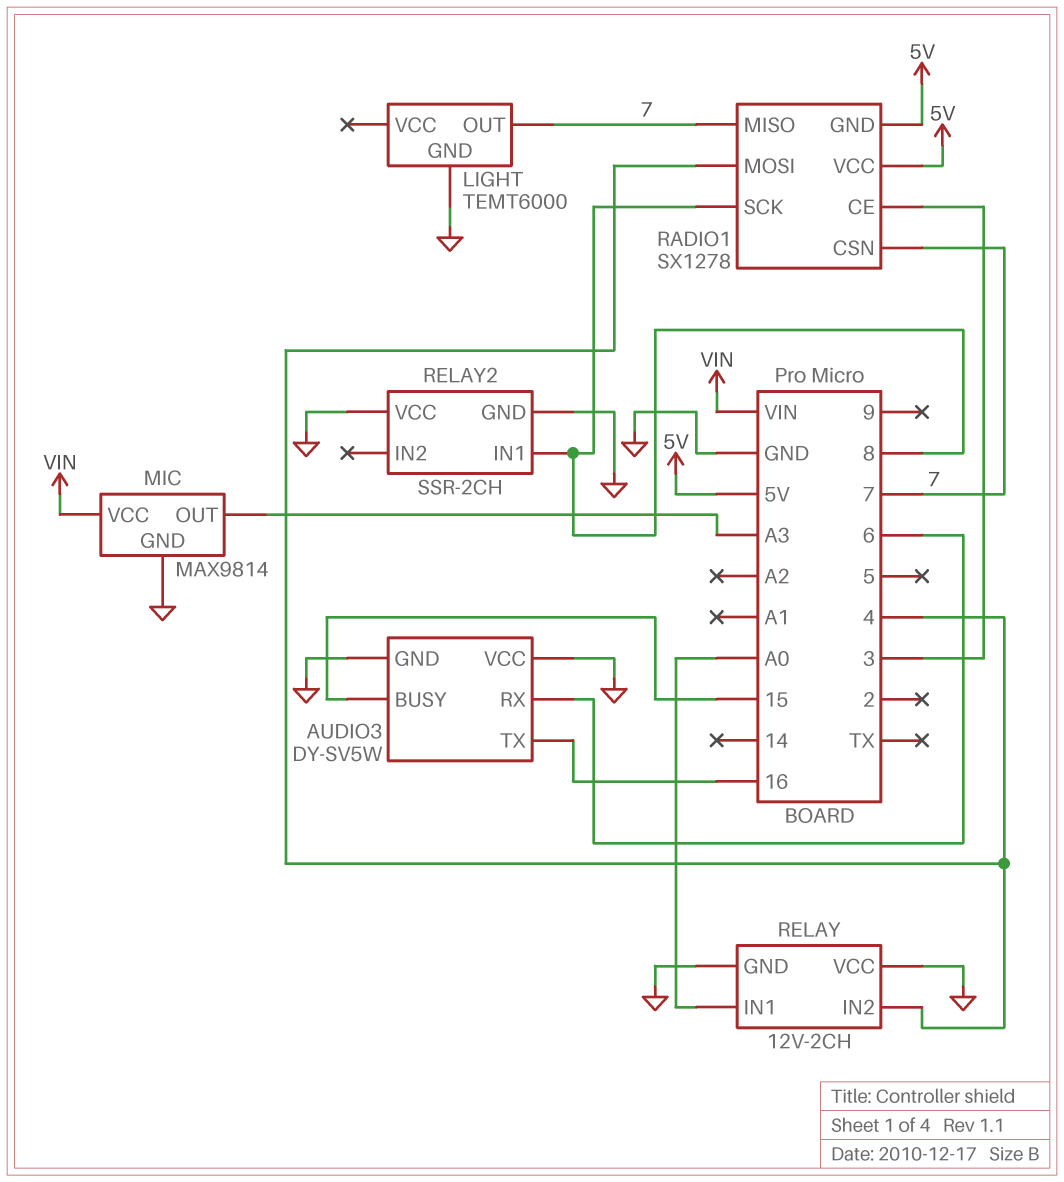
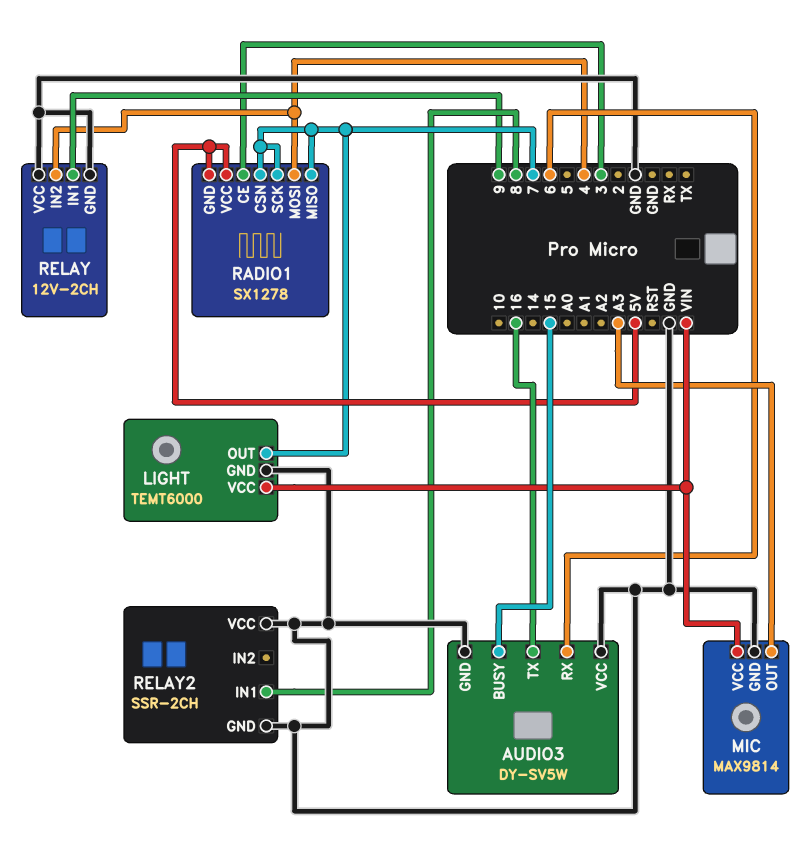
LIGHT pin VCC: none -> VIN
RADIO1 pin SCK: 8 -> 7
RELAY pin IN1: A0 -> 9

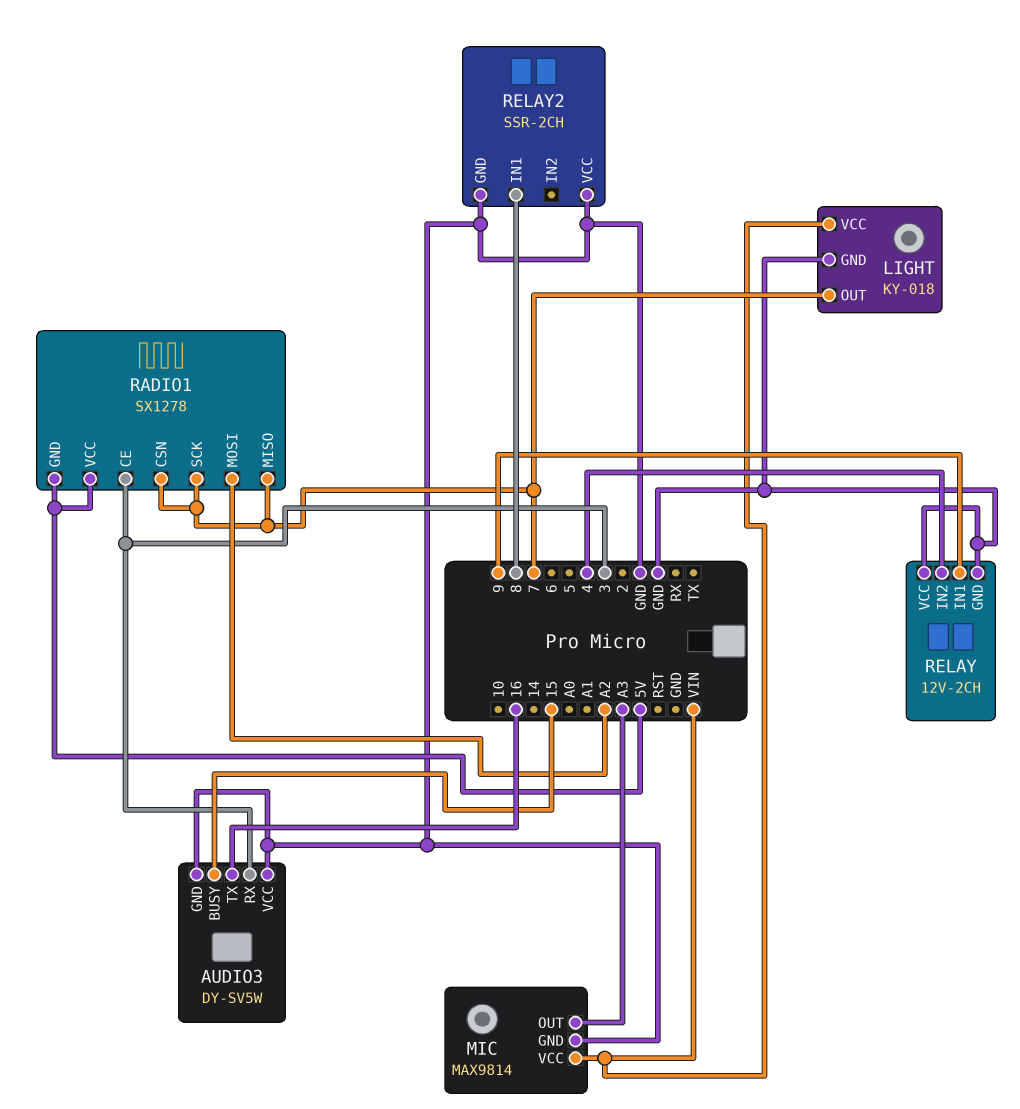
AUDIO3 pin RX: 6 -> 3
LIGHT: TEMT6000 -> KY-018
RADIO1 pin MOSI: 4 -> A2

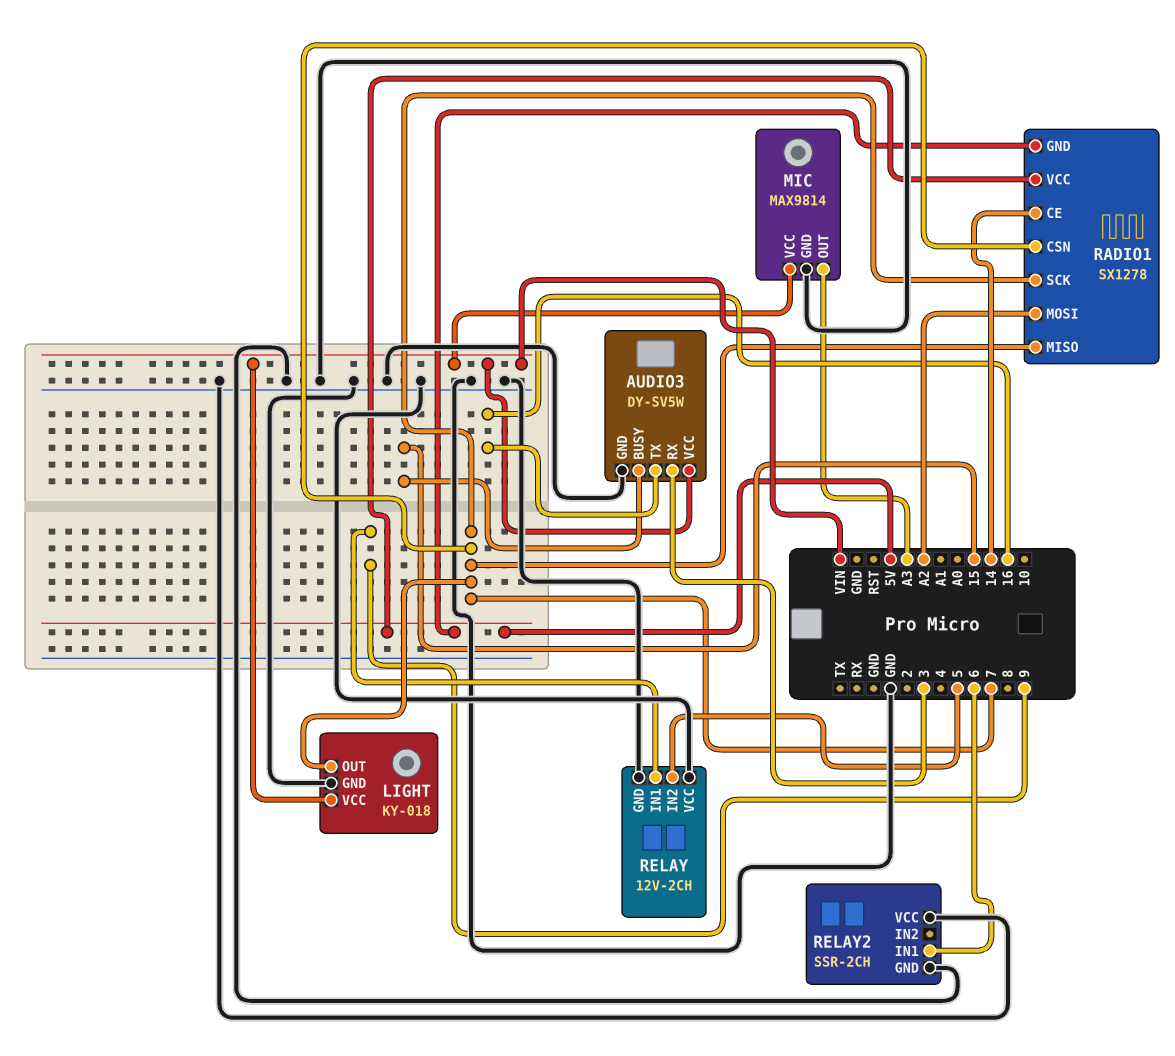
AUDIO3 pin VCC: GND -> VIN
RADIO1 pin CE: 3 -> 14
RELAY pin IN2: 4 -> 5
RELAY2 pin IN1: 8 -> 6

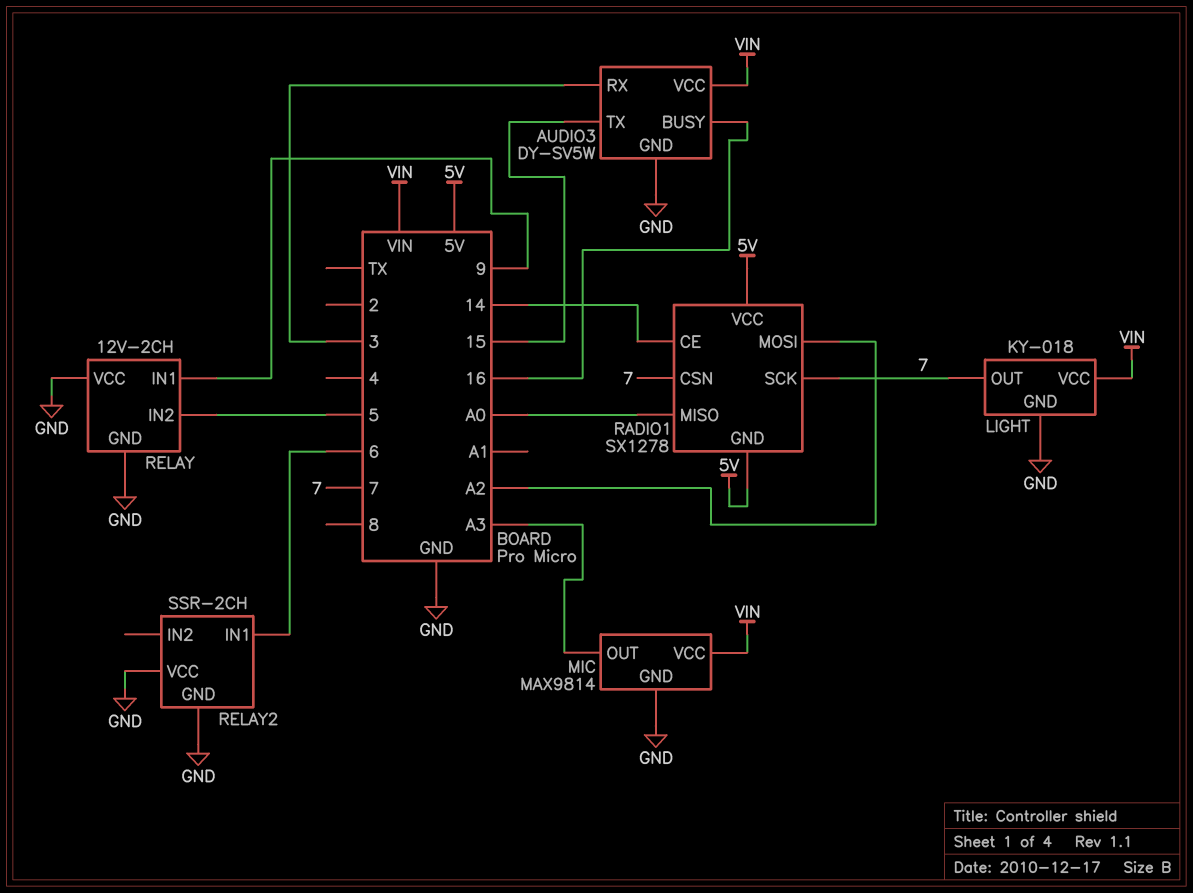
AUDIO3 pin BUSY: 15 -> 16
AUDIO3 pin TX: 16 -> 15
RADIO1 pin MISO: 7 -> A0

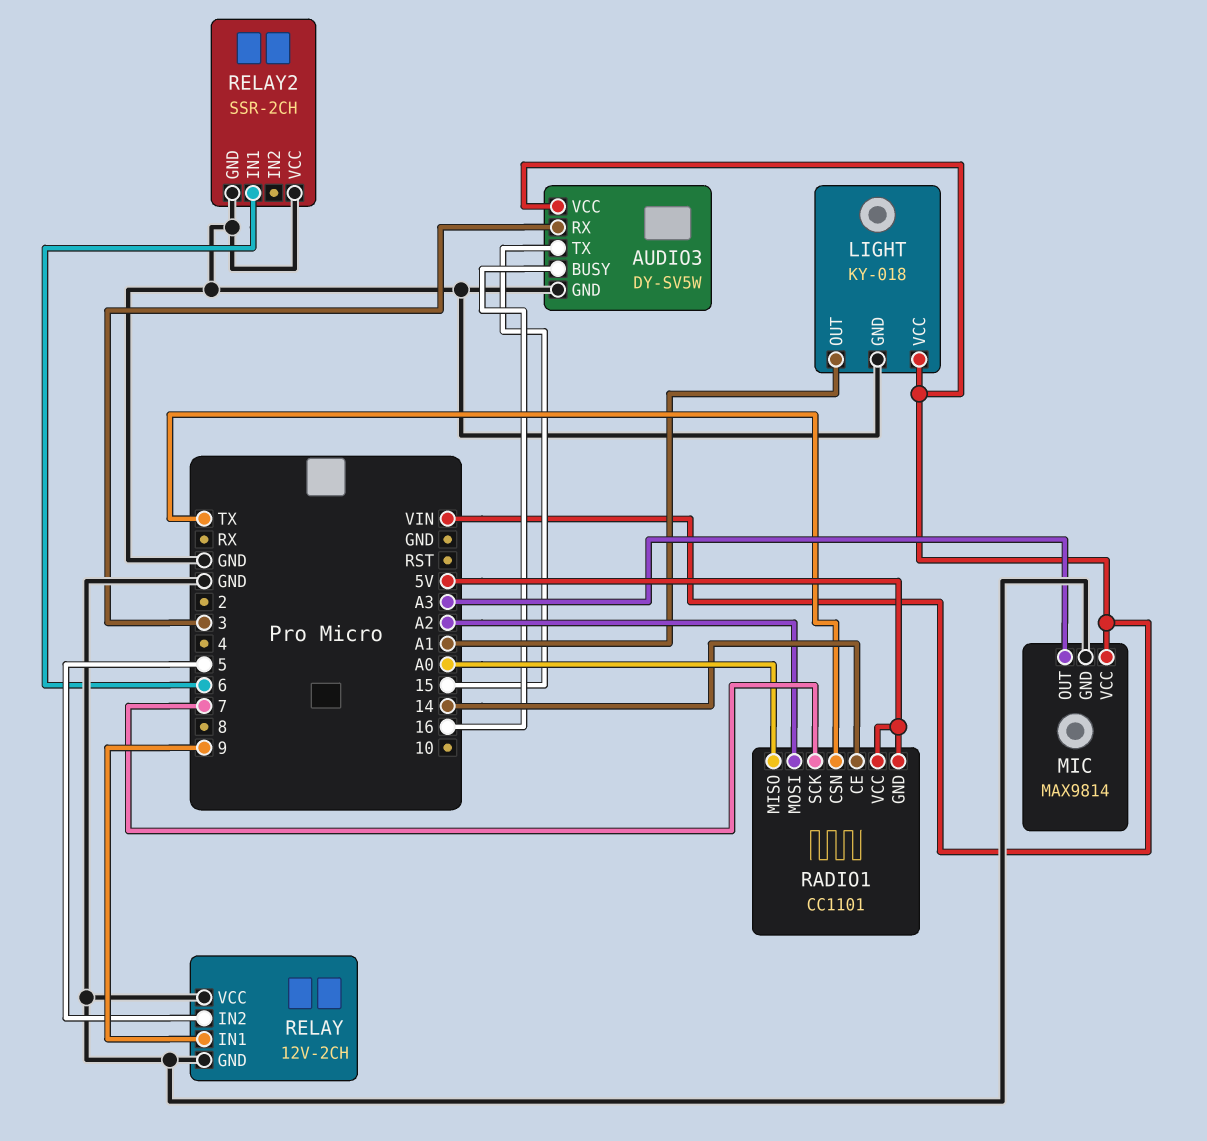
LIGHT pin OUT: 7 -> A1
RADIO1: SX1278 -> CC1101
RADIO1 pin CSN: 7 -> TX

